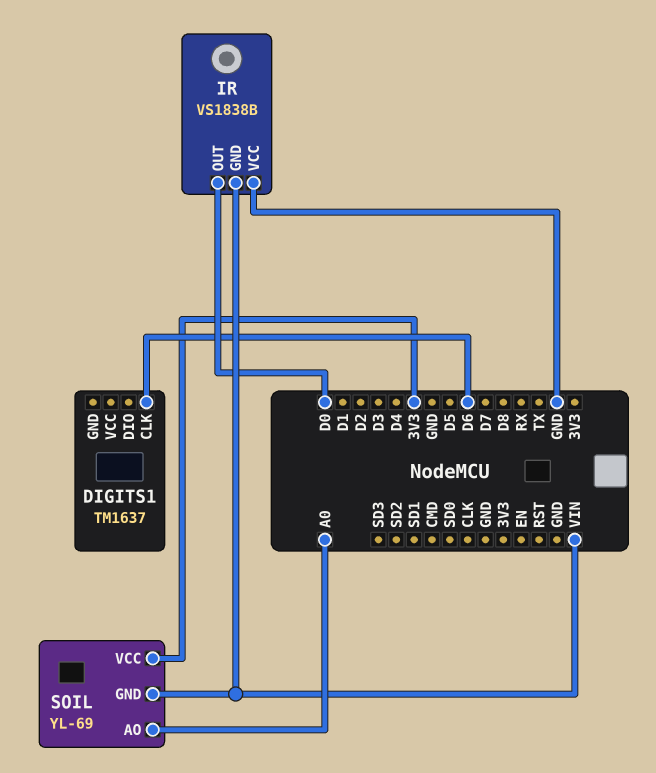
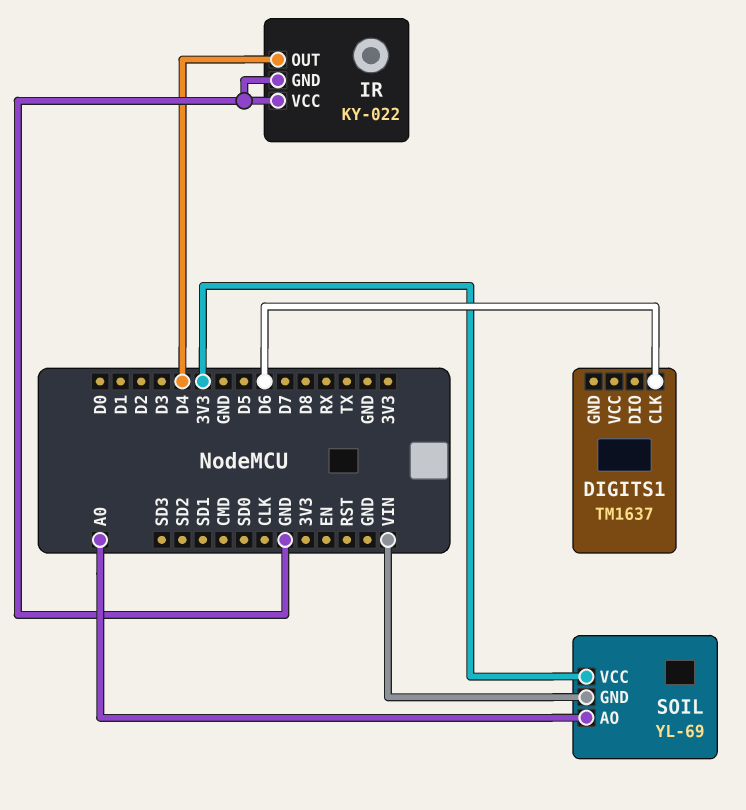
IR: VS1838B -> KY-022
IR pin GND: VIN -> GND
IR pin OUT: D0 -> D4

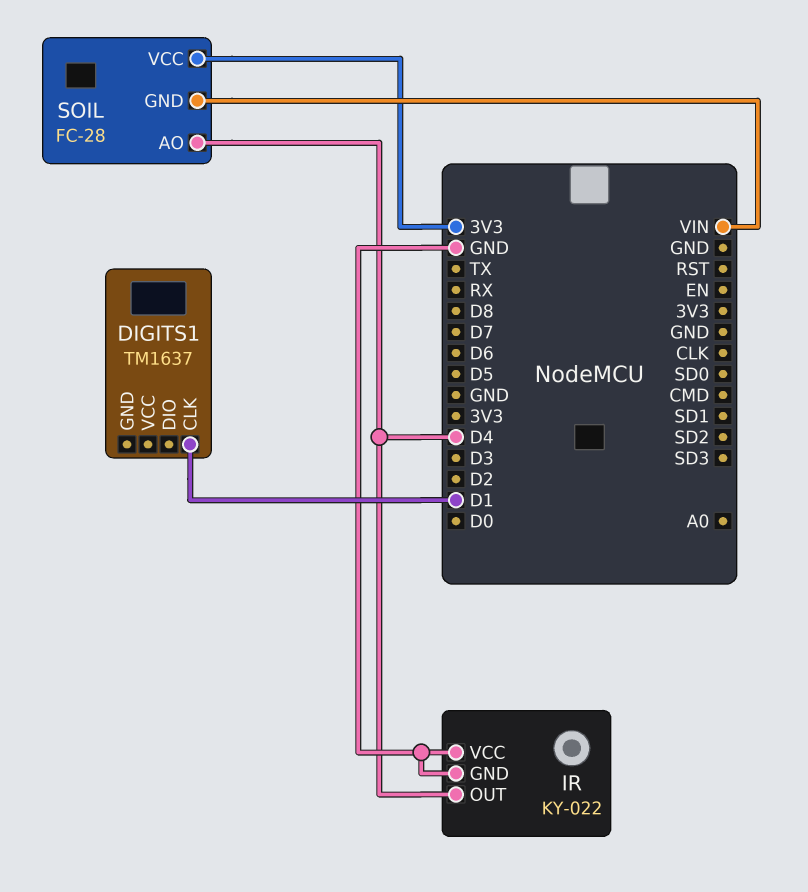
DIGITS1 pin CLK: D6 -> D1
SOIL: YL-69 -> FC-28
SOIL pin AO: A0 -> D4

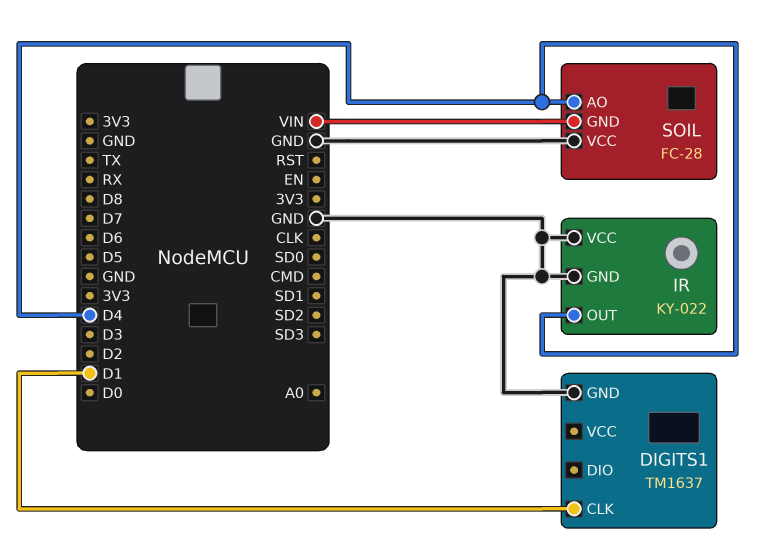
DIGITS1 pin GND: none -> GND
SOIL pin VCC: 3V3 -> GND

